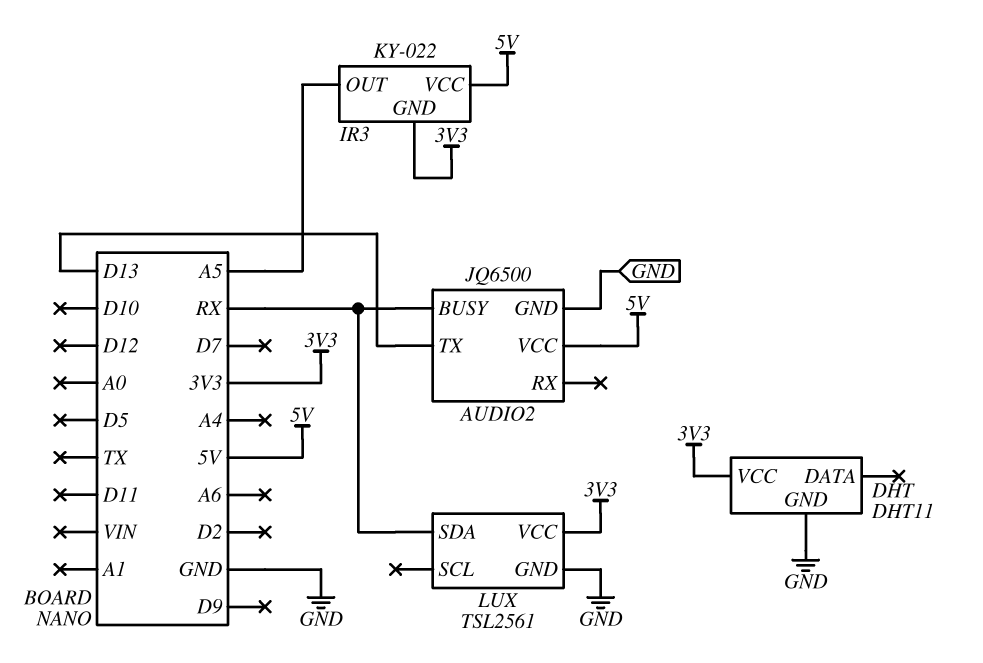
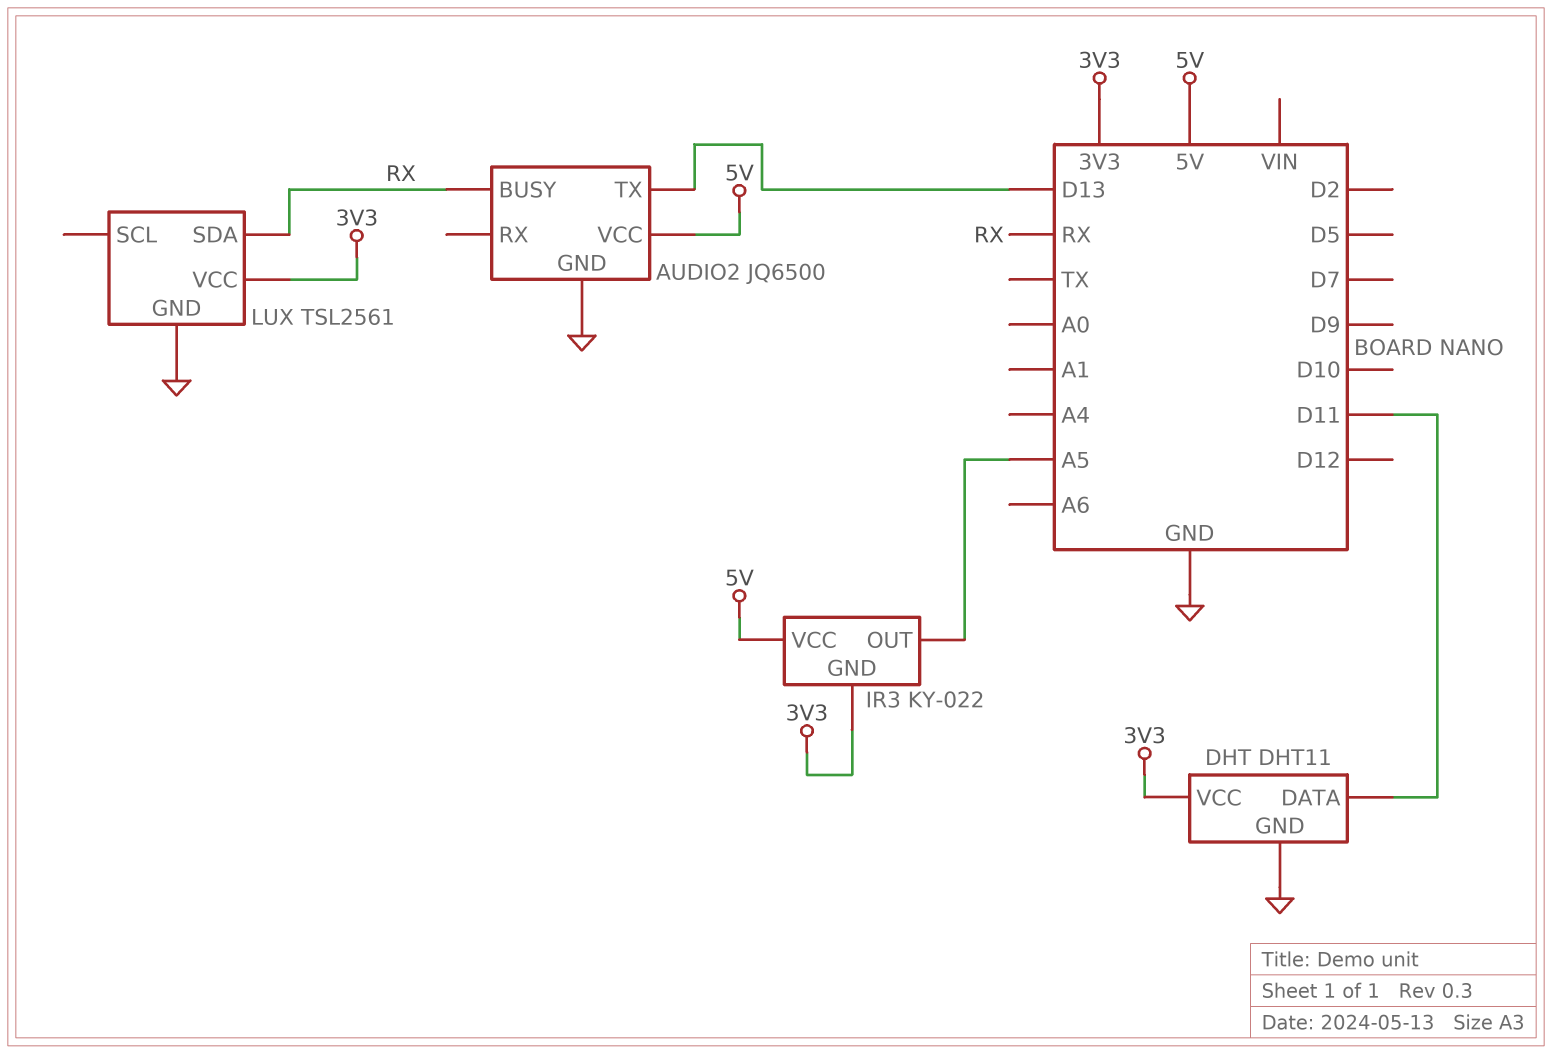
DHT pin DATA: none -> D11

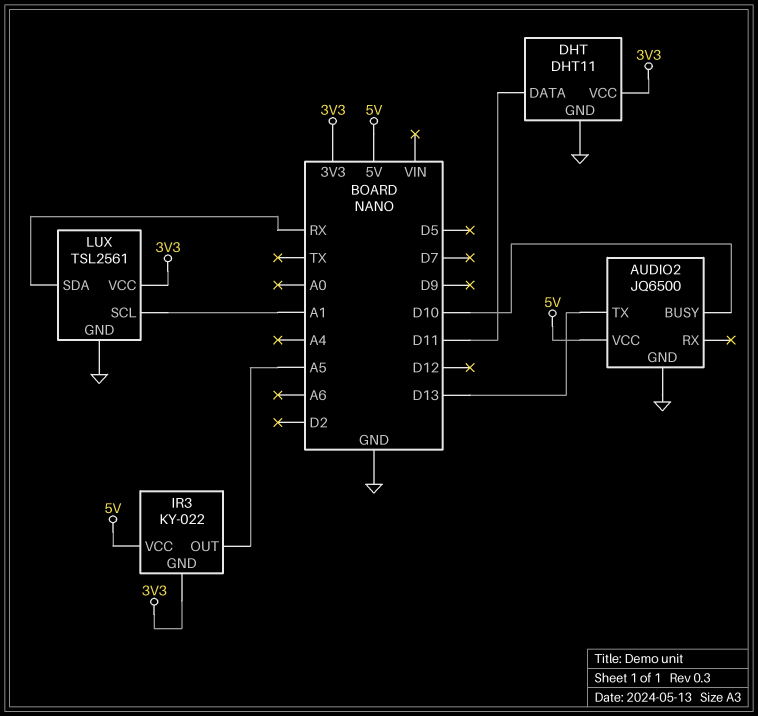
AUDIO2 pin BUSY: RX -> D10
LUX pin SCL: none -> A1

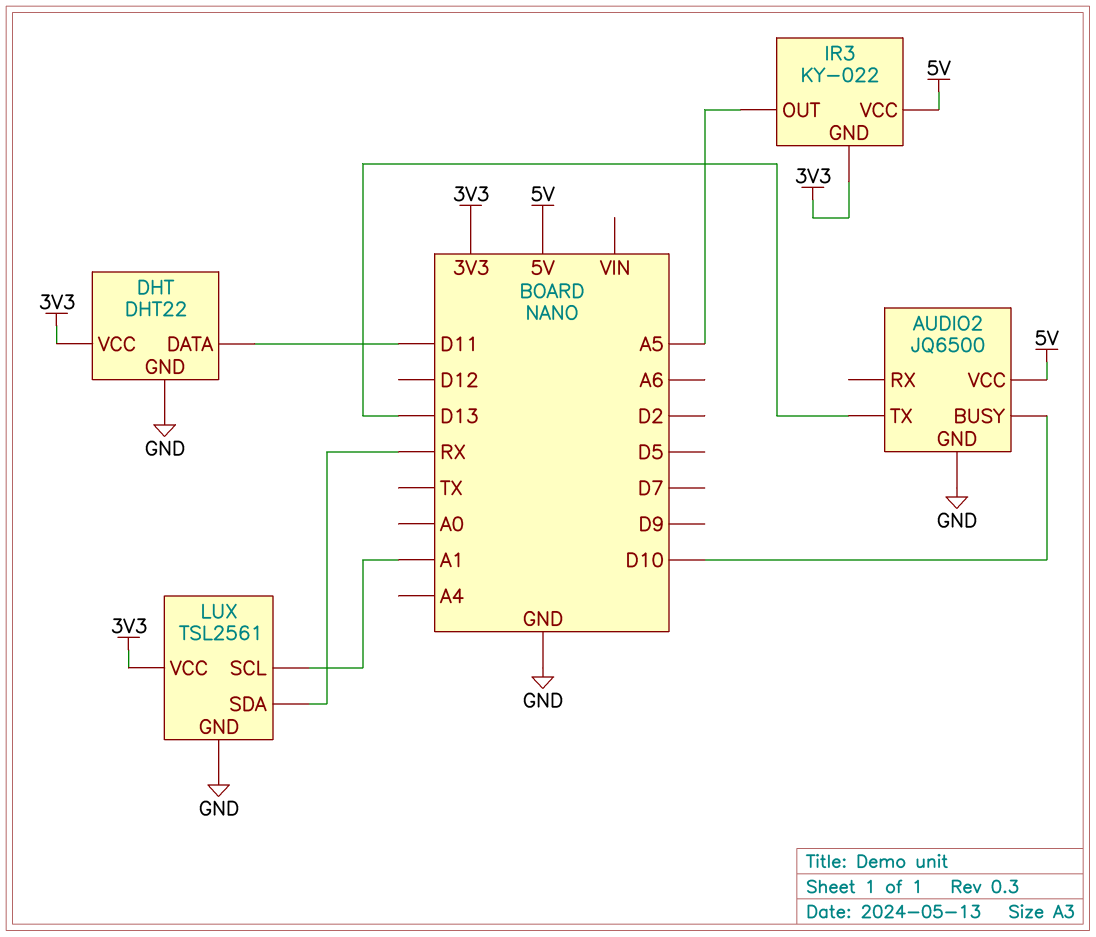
DHT: DHT11 -> DHT22

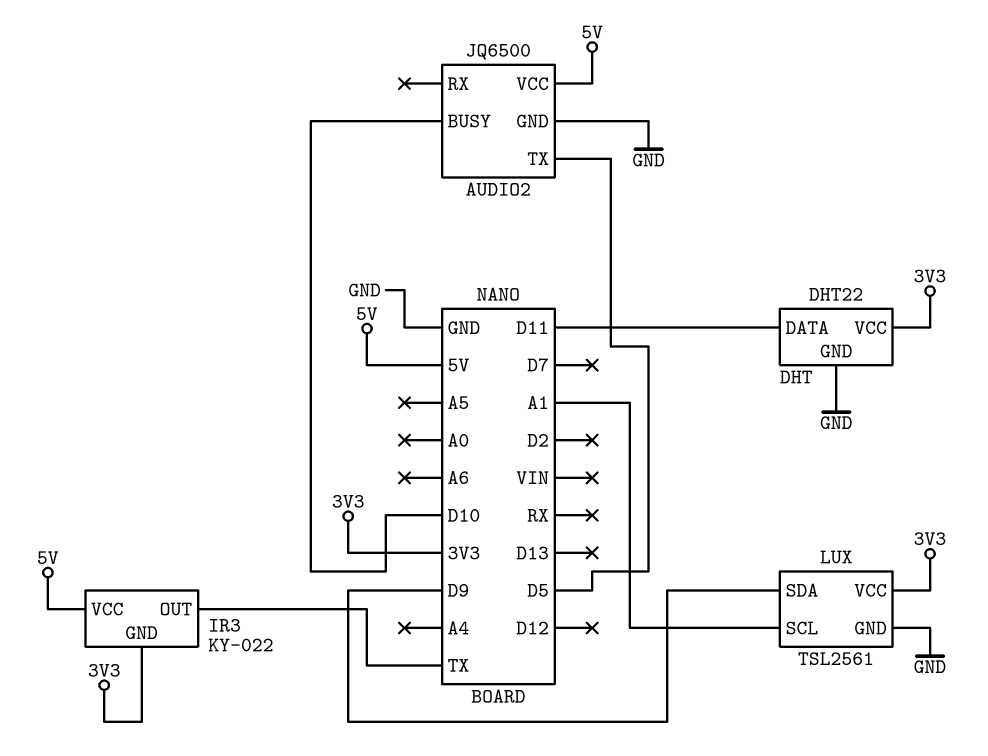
AUDIO2 pin TX: D13 -> D5
IR3 pin OUT: A5 -> TX
LUX pin SDA: RX -> D9

